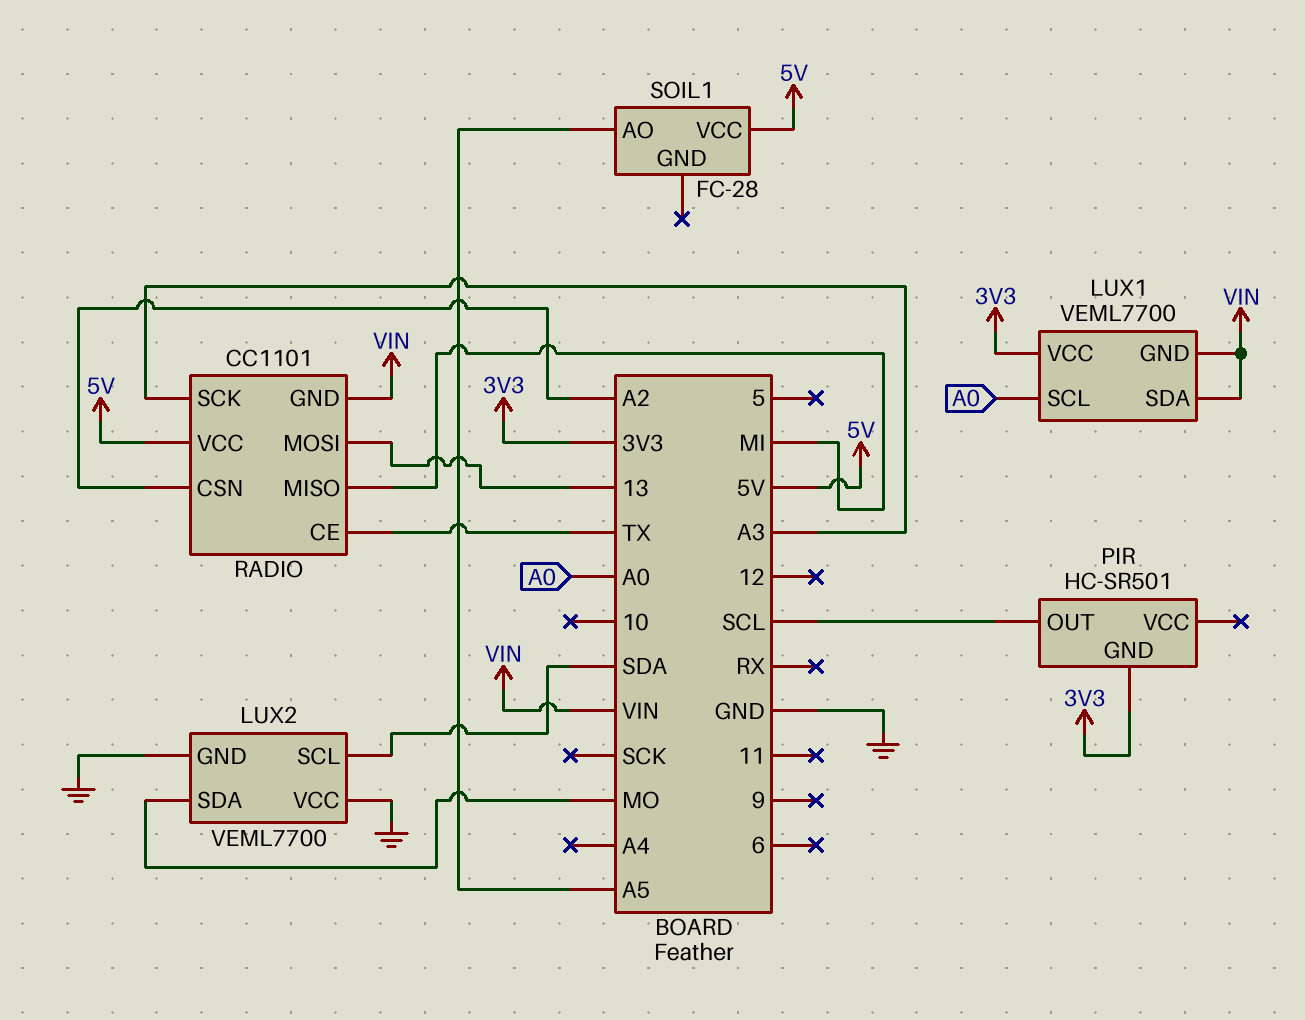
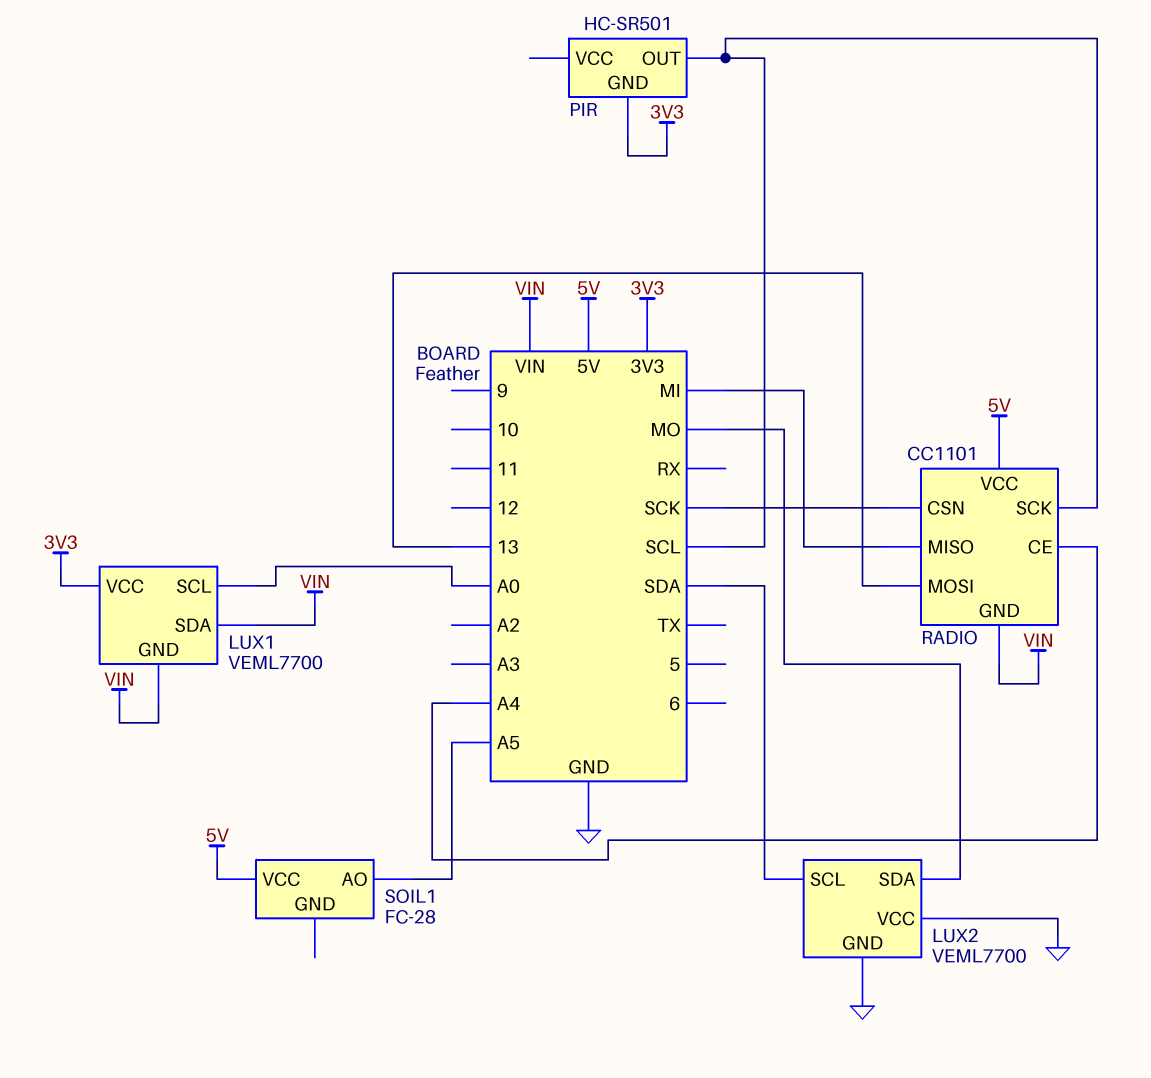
RADIO pin CE: TX -> A4
RADIO pin CSN: A2 -> SCK
RADIO pin SCK: A3 -> SCL

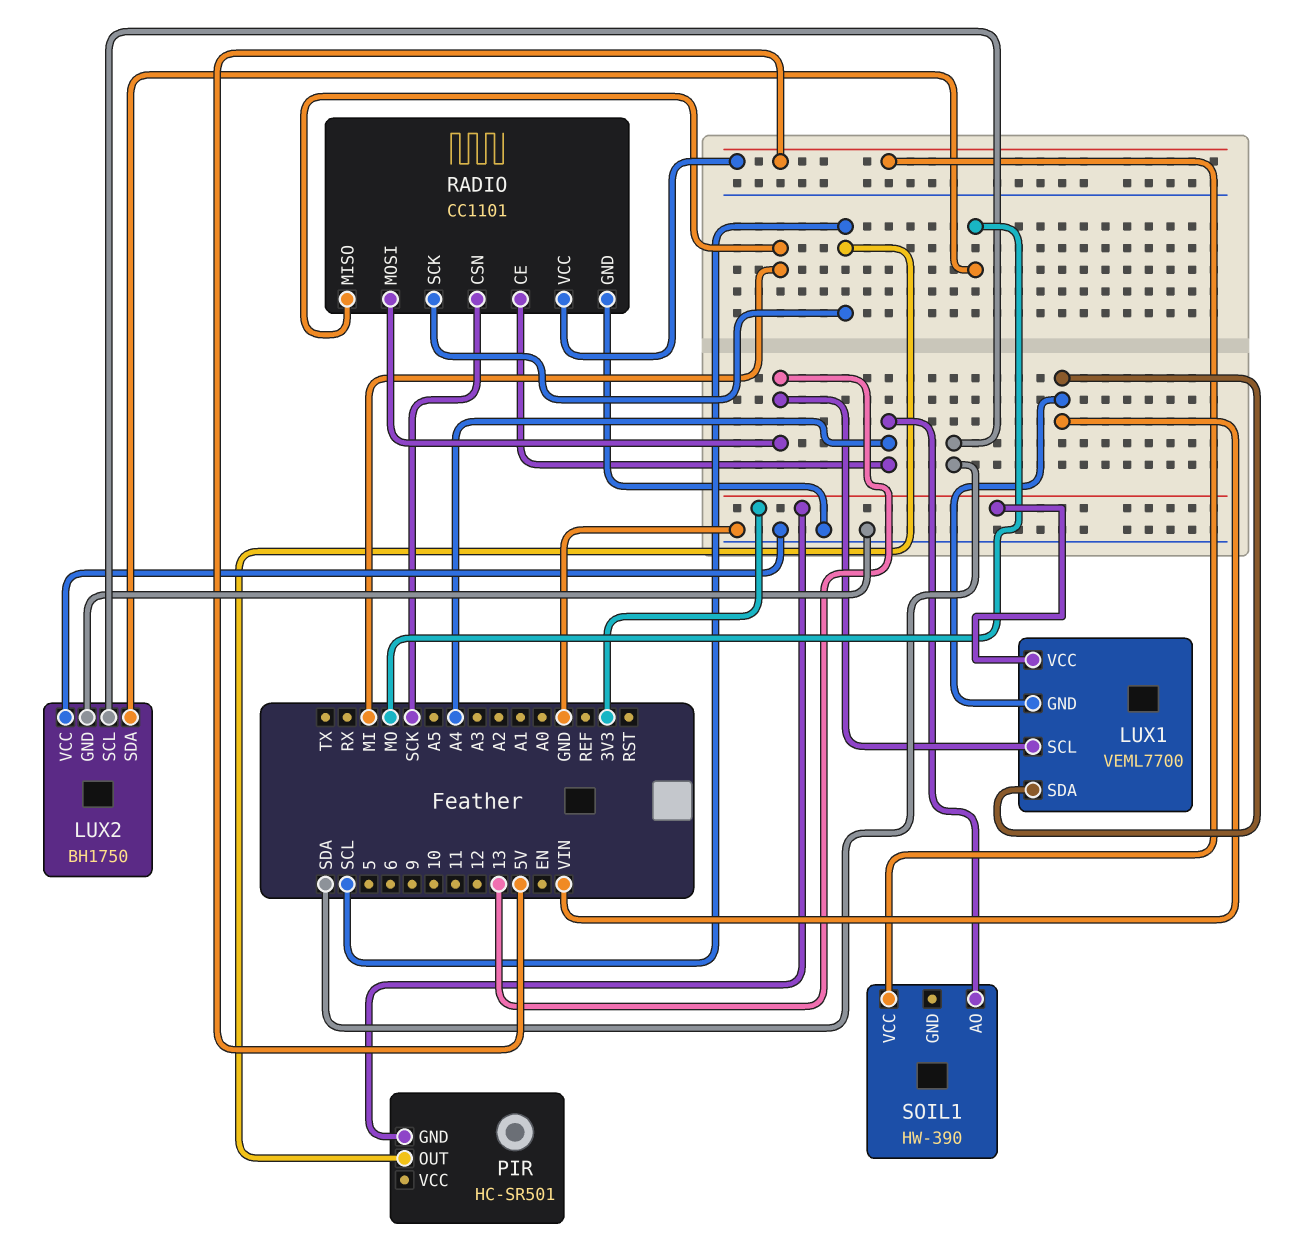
LUX1 pin SCL: A0 -> 13
LUX2: VEML7700 -> BH1750
RADIO pin GND: VIN -> GND
SOIL1: FC-28 -> HW-390
SOIL1 pin AO: A5 -> A4

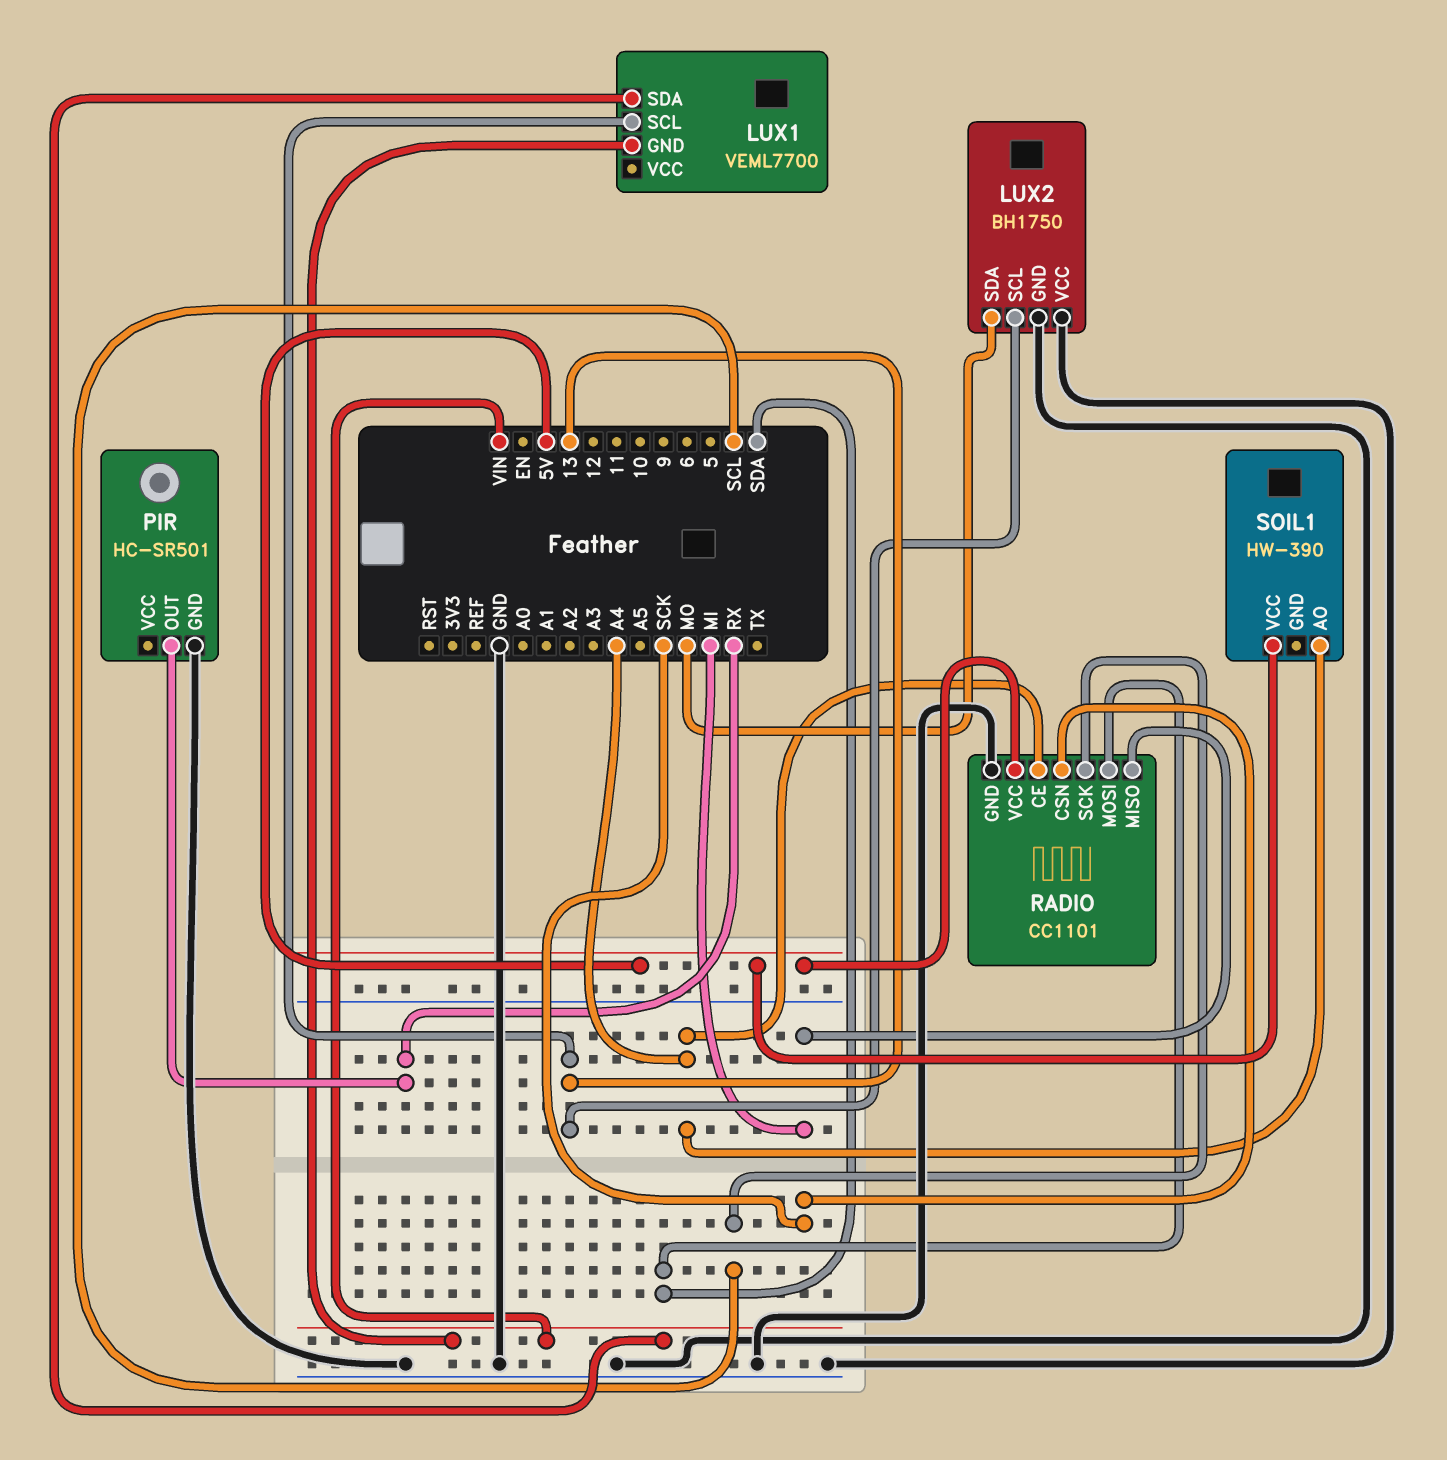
LUX1 pin VCC: 3V3 -> none
LUX2 pin SCL: SDA -> 13
PIR pin GND: 3V3 -> GND
PIR pin OUT: SCL -> RX
RADIO pin MOSI: 13 -> SDA

